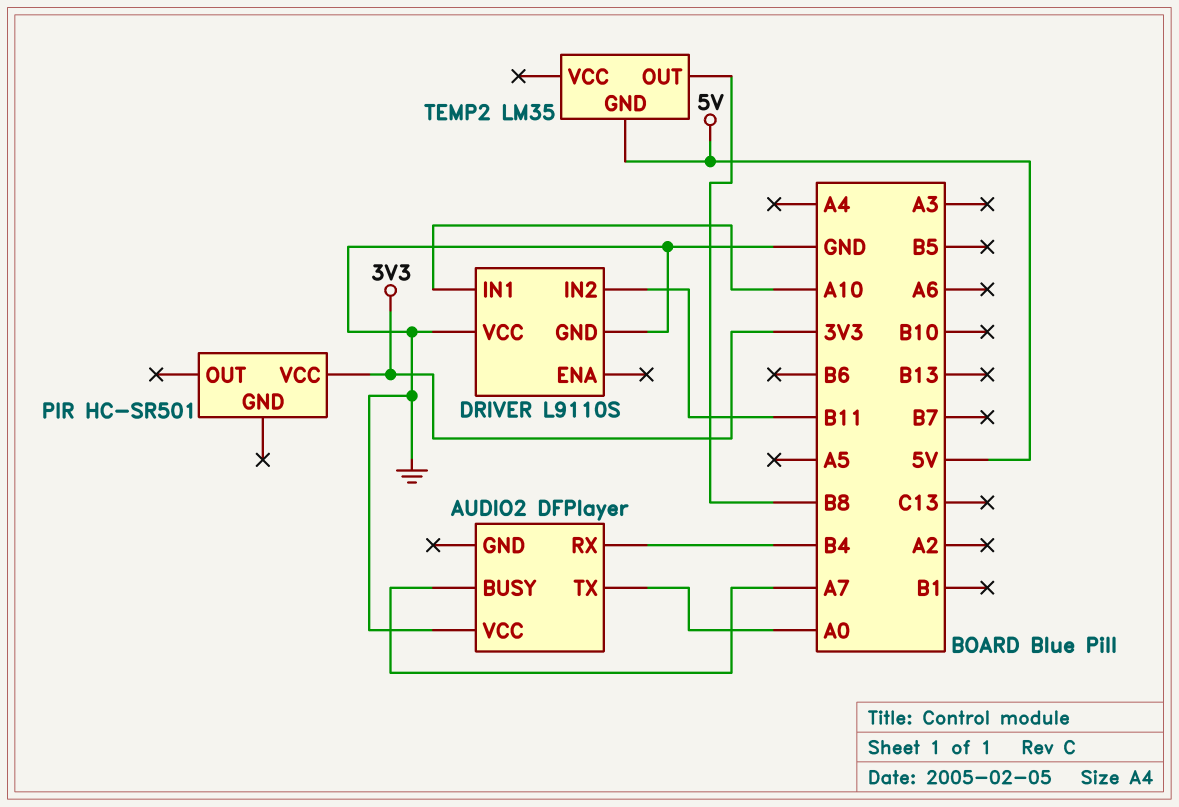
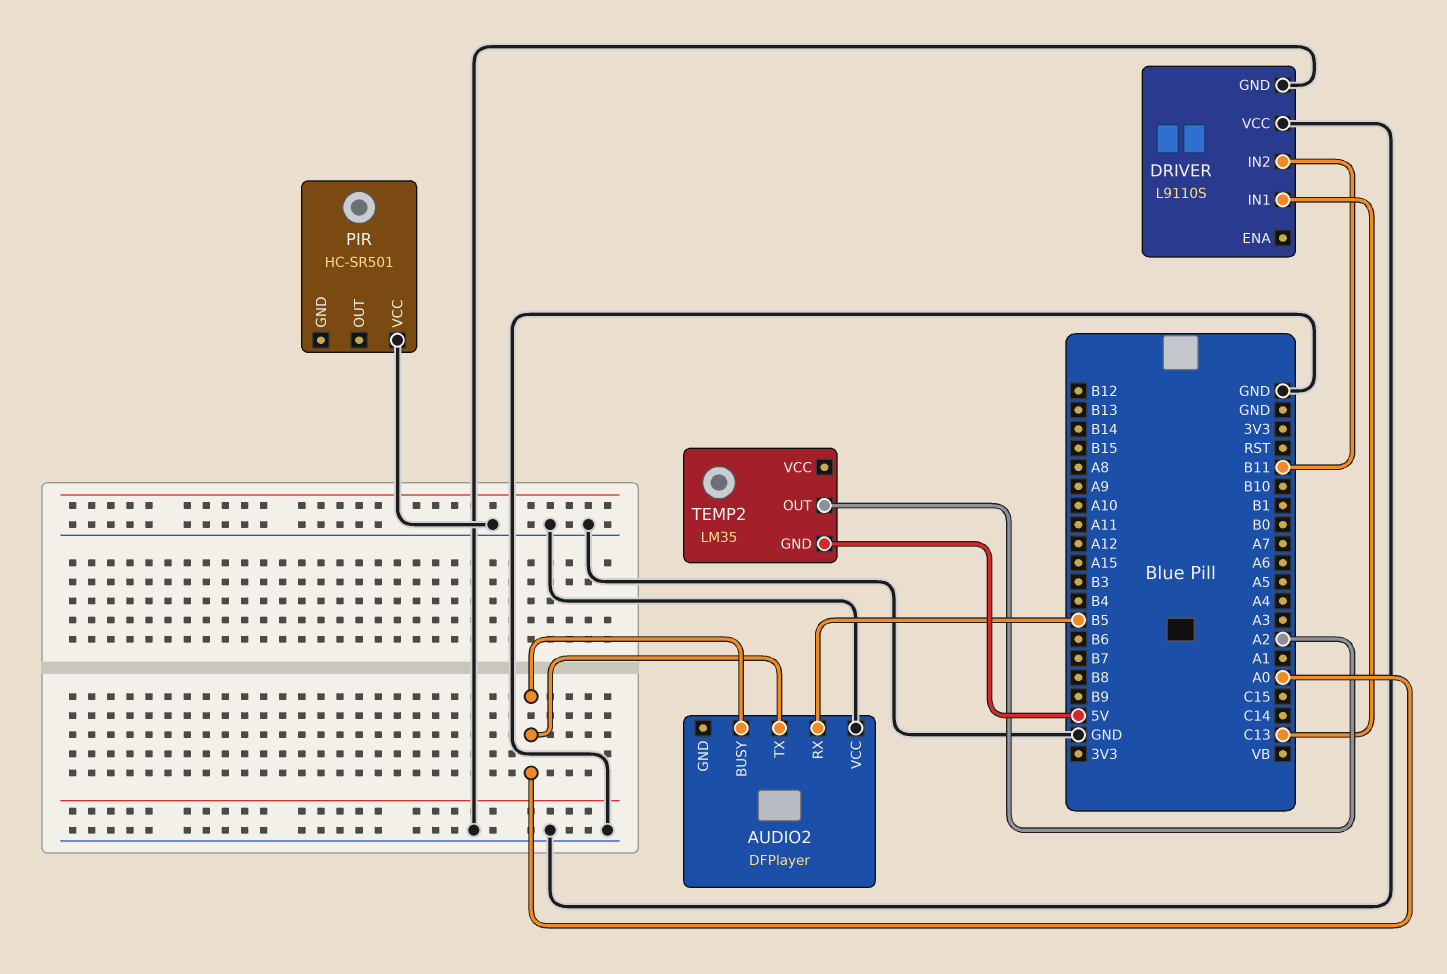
AUDIO2 pin BUSY: A7 -> A0
AUDIO2 pin RX: B4 -> B5
DRIVER pin IN1: A10 -> C13
PIR pin VCC: 3V3 -> GND
TEMP2 pin OUT: B8 -> A2

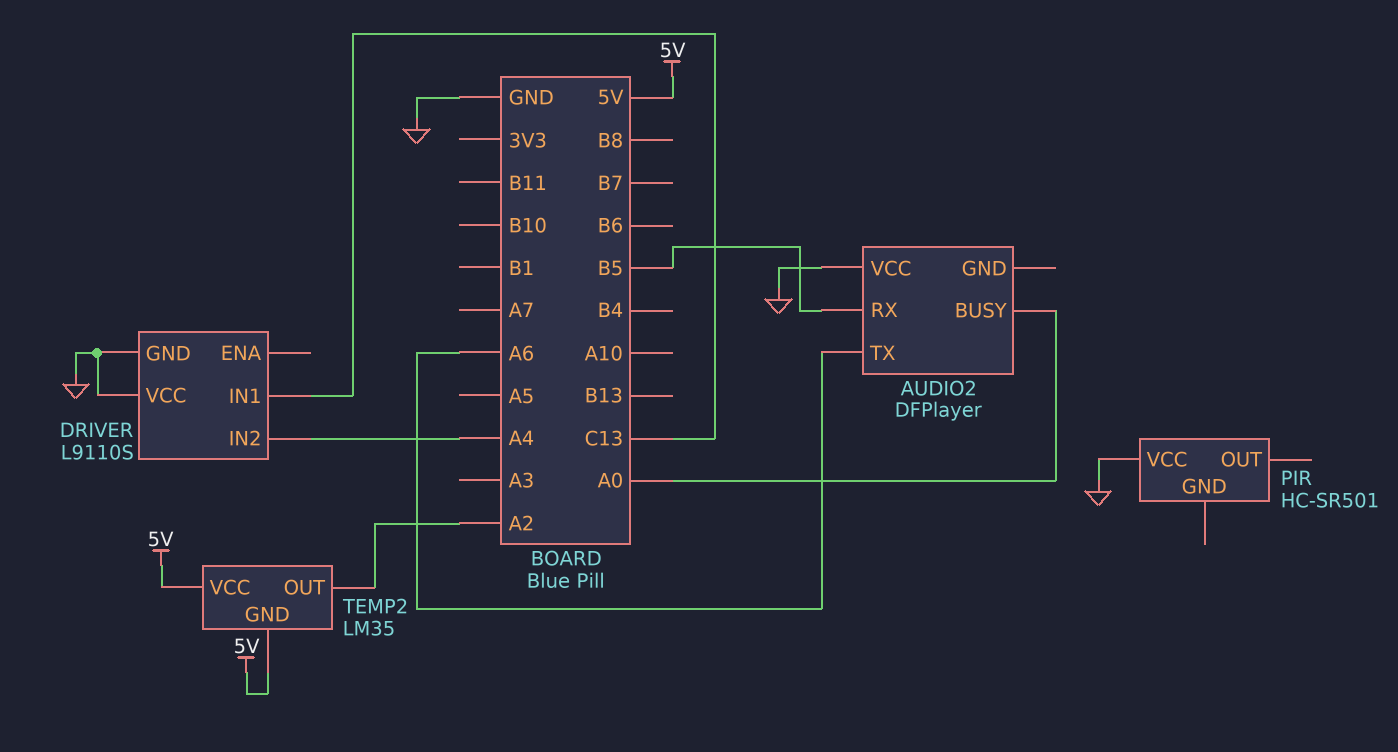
AUDIO2 pin TX: A0 -> A6
DRIVER pin IN2: B11 -> A4
TEMP2 pin VCC: none -> 5V

